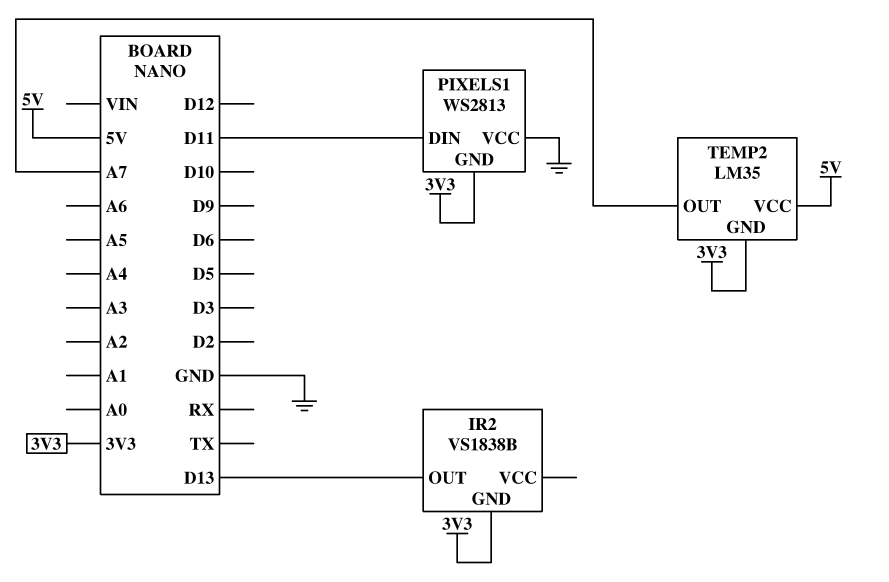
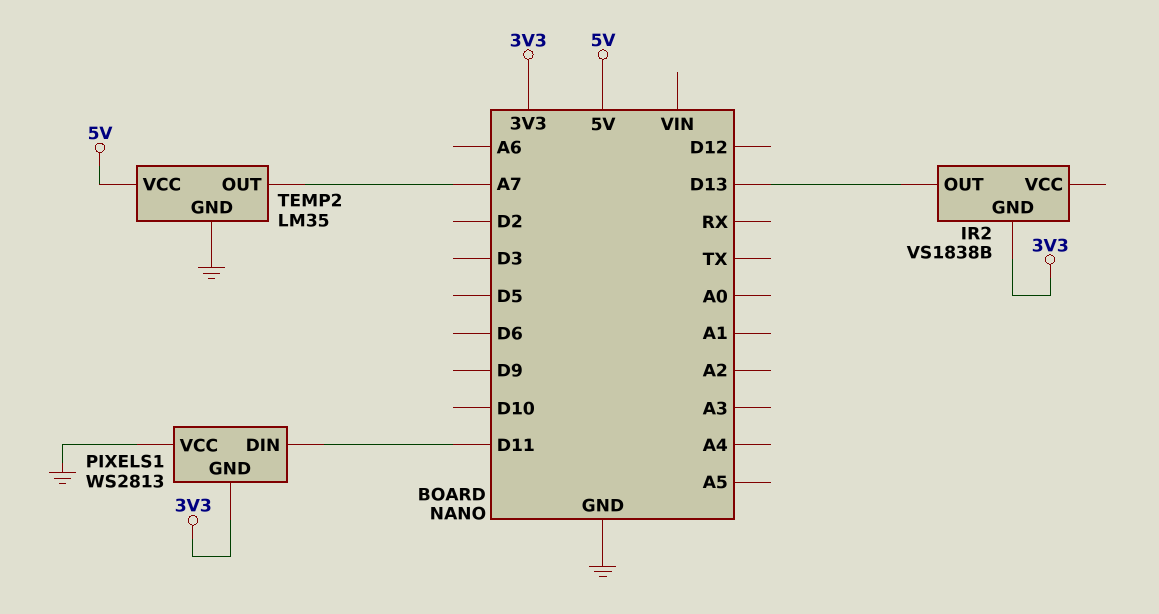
TEMP2 pin GND: 3V3 -> GND

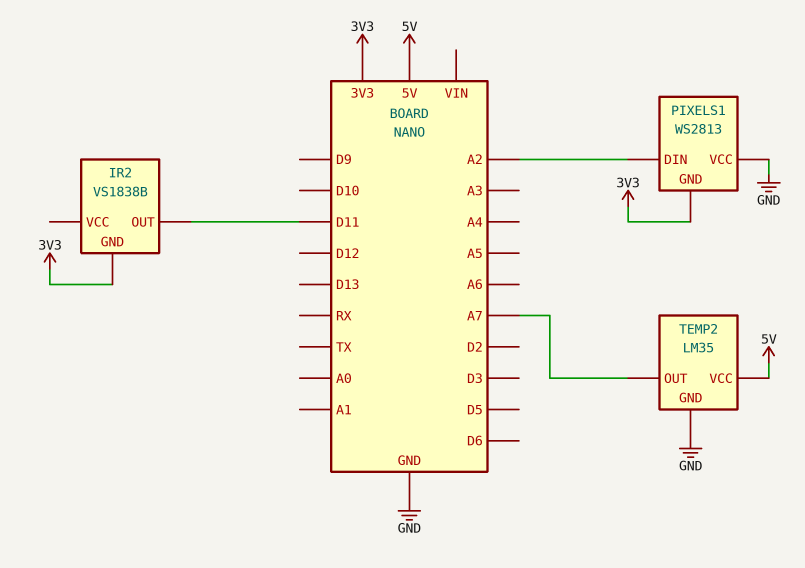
IR2 pin OUT: D13 -> D11
PIXELS1 pin DIN: D11 -> A2

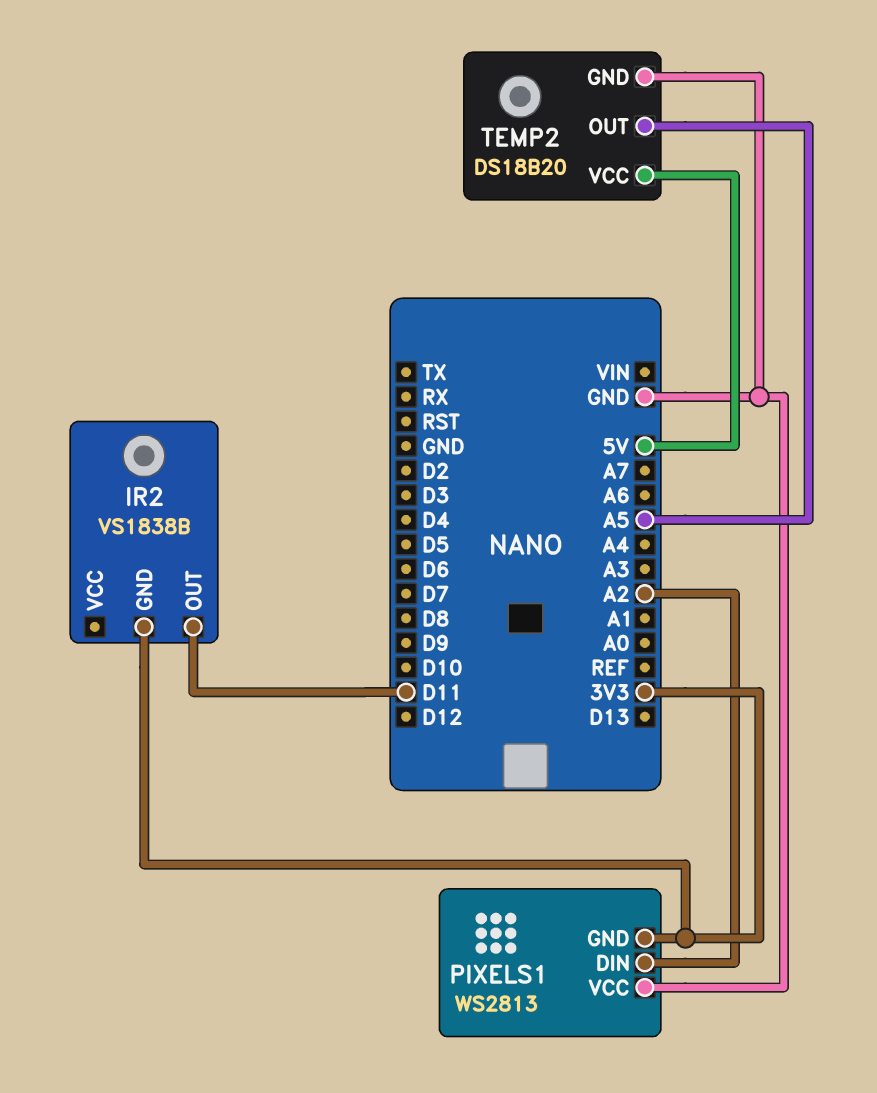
TEMP2: LM35 -> DS18B20
TEMP2 pin OUT: A7 -> A5

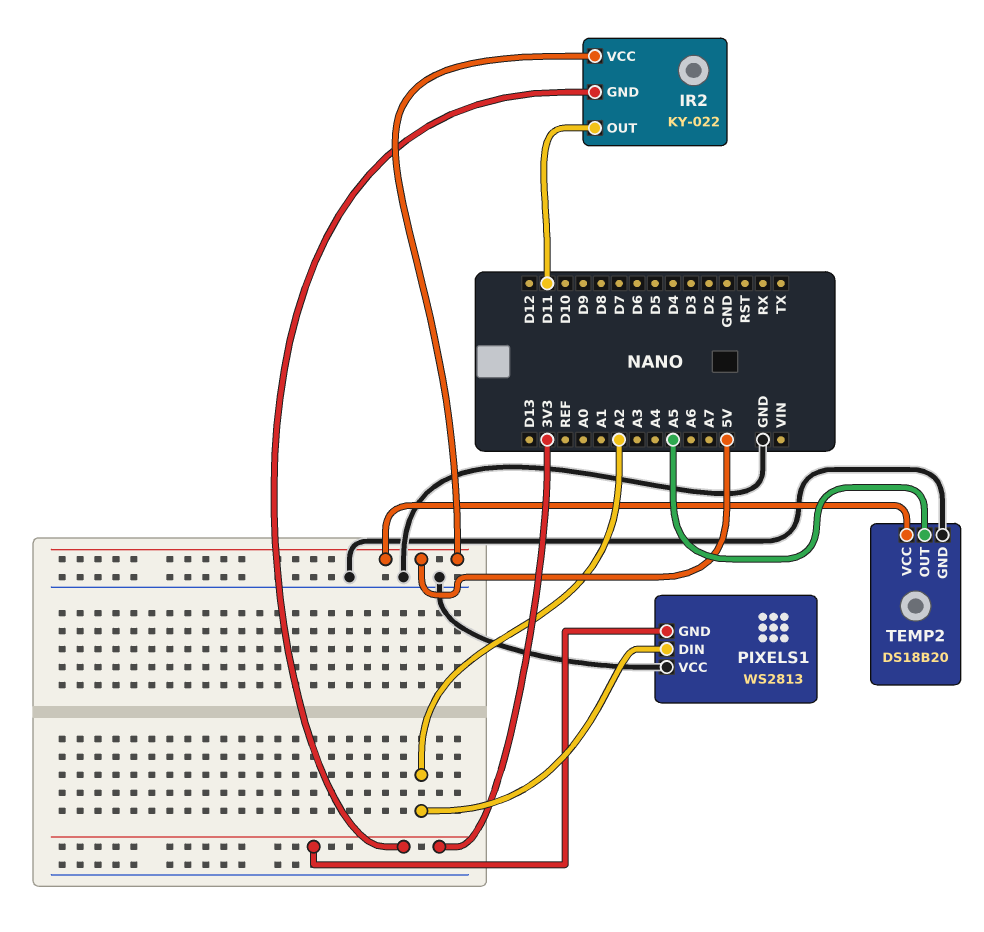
IR2: VS1838B -> KY-022
IR2 pin VCC: none -> 5V

